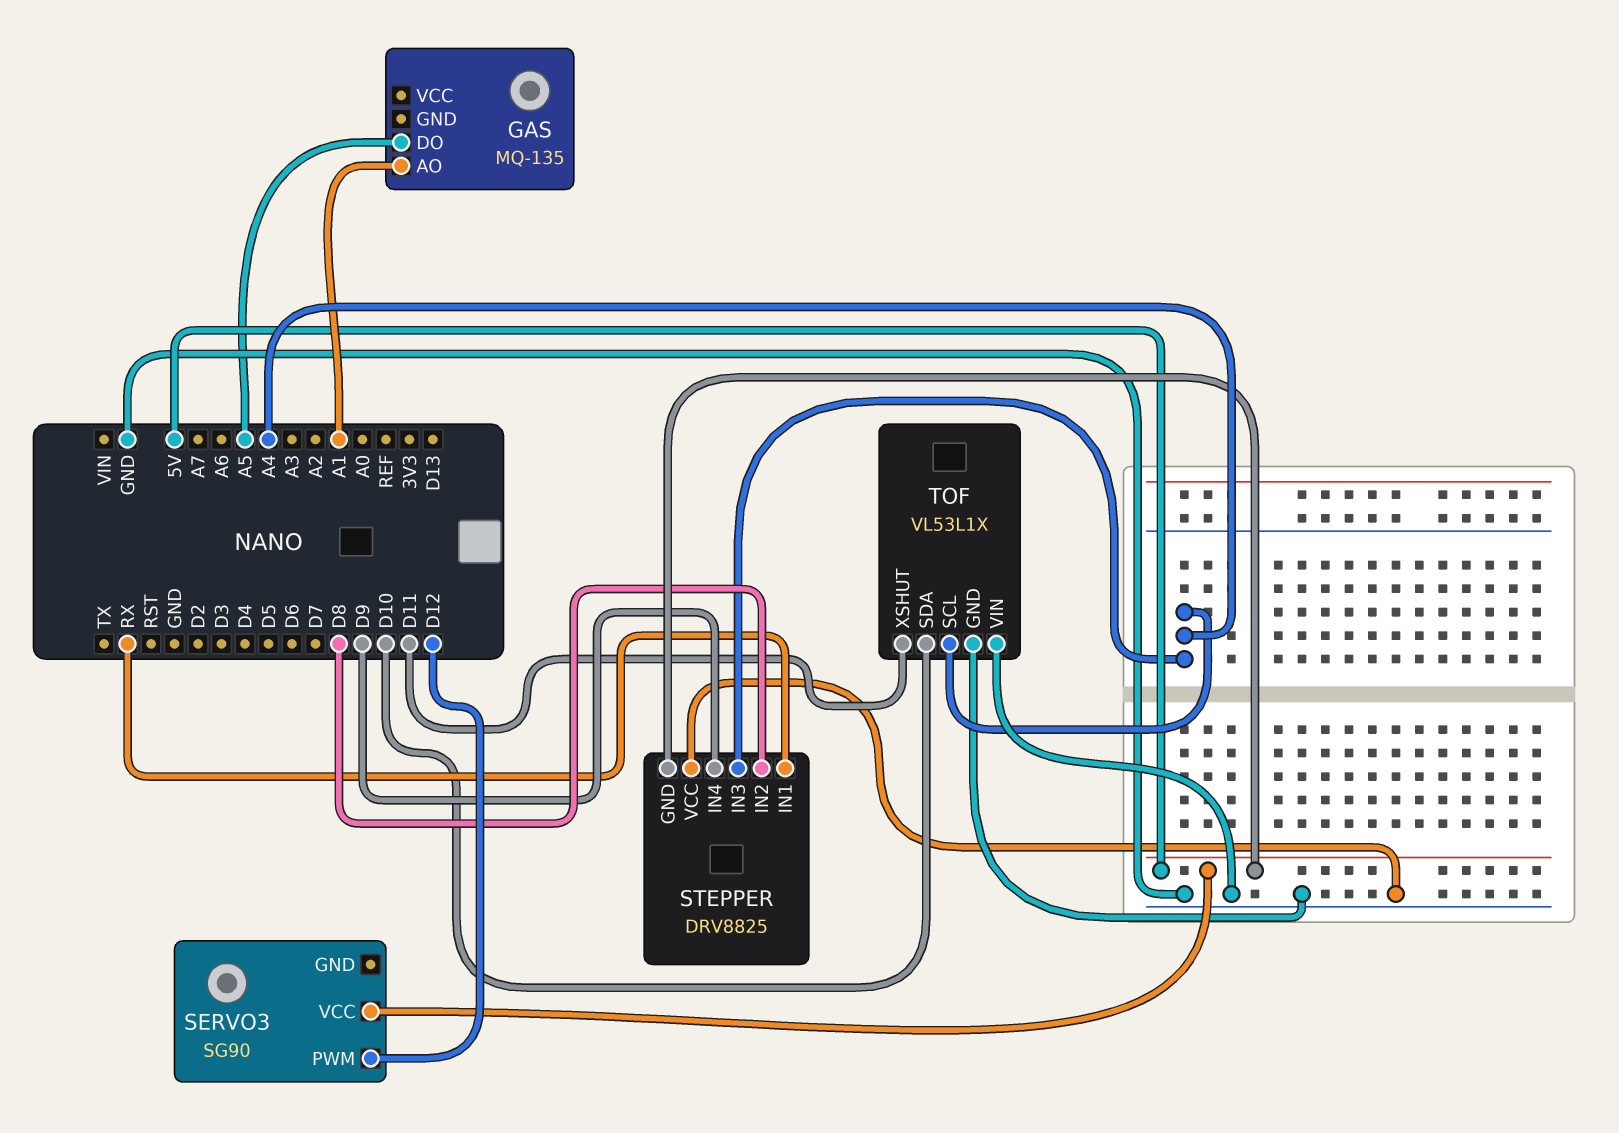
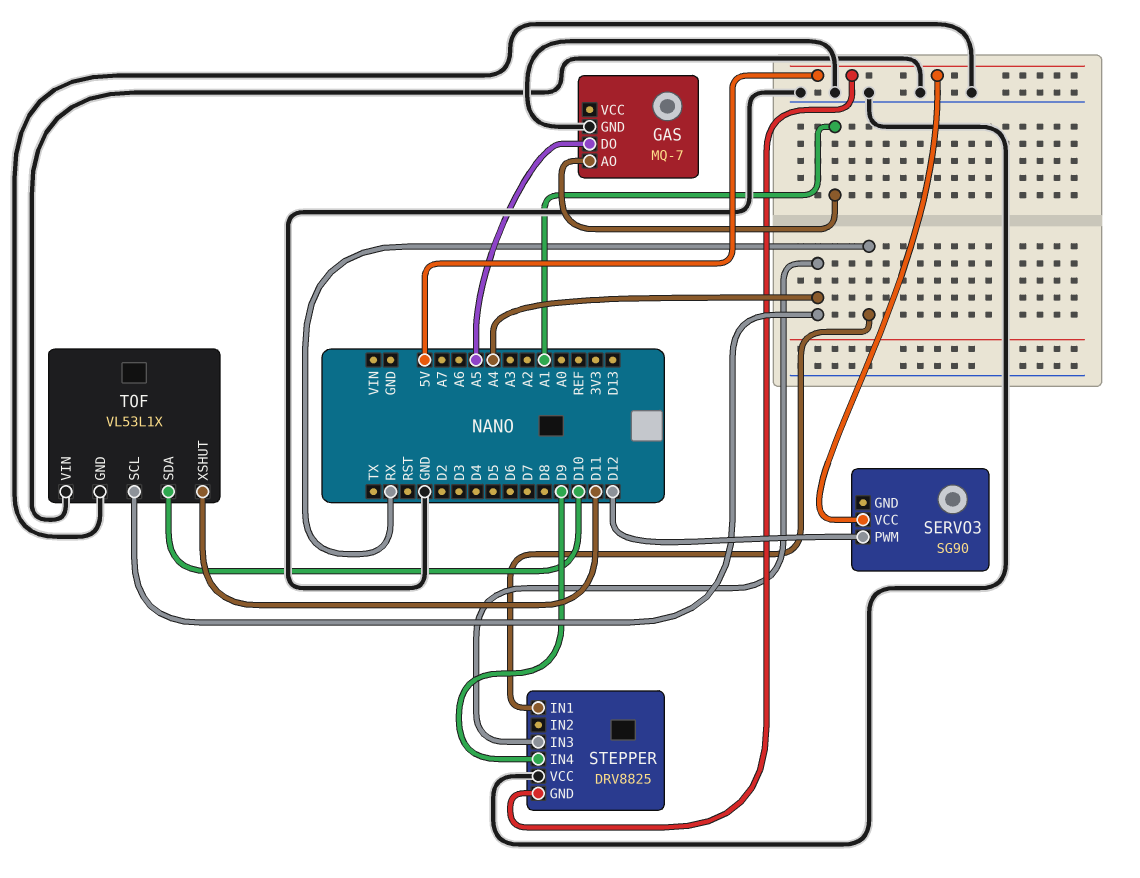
GAS: MQ-135 -> MQ-7
GAS pin GND: none -> GND
STEPPER pin IN2: D8 -> none

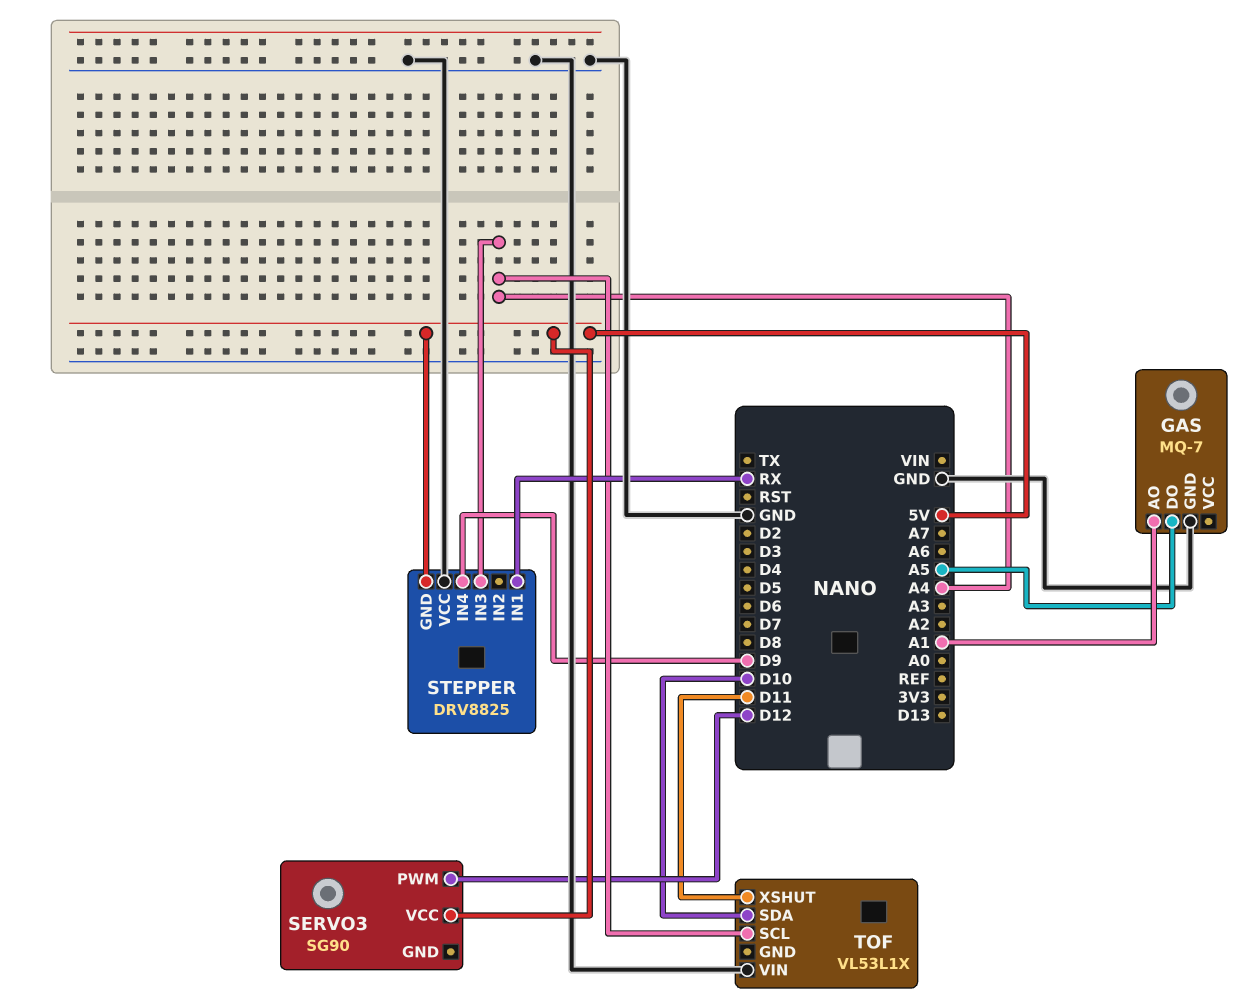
TOF pin GND: GND -> none

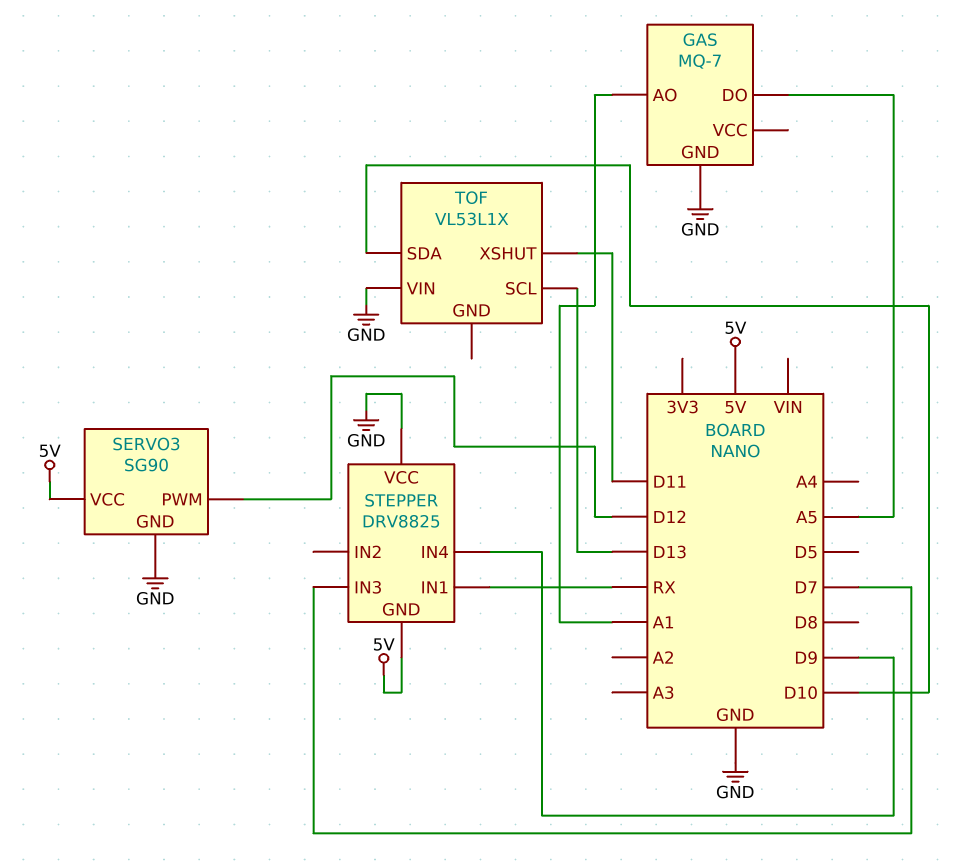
SERVO3 pin GND: none -> GND
STEPPER pin IN3: A4 -> D7
TOF pin SCL: A4 -> D13

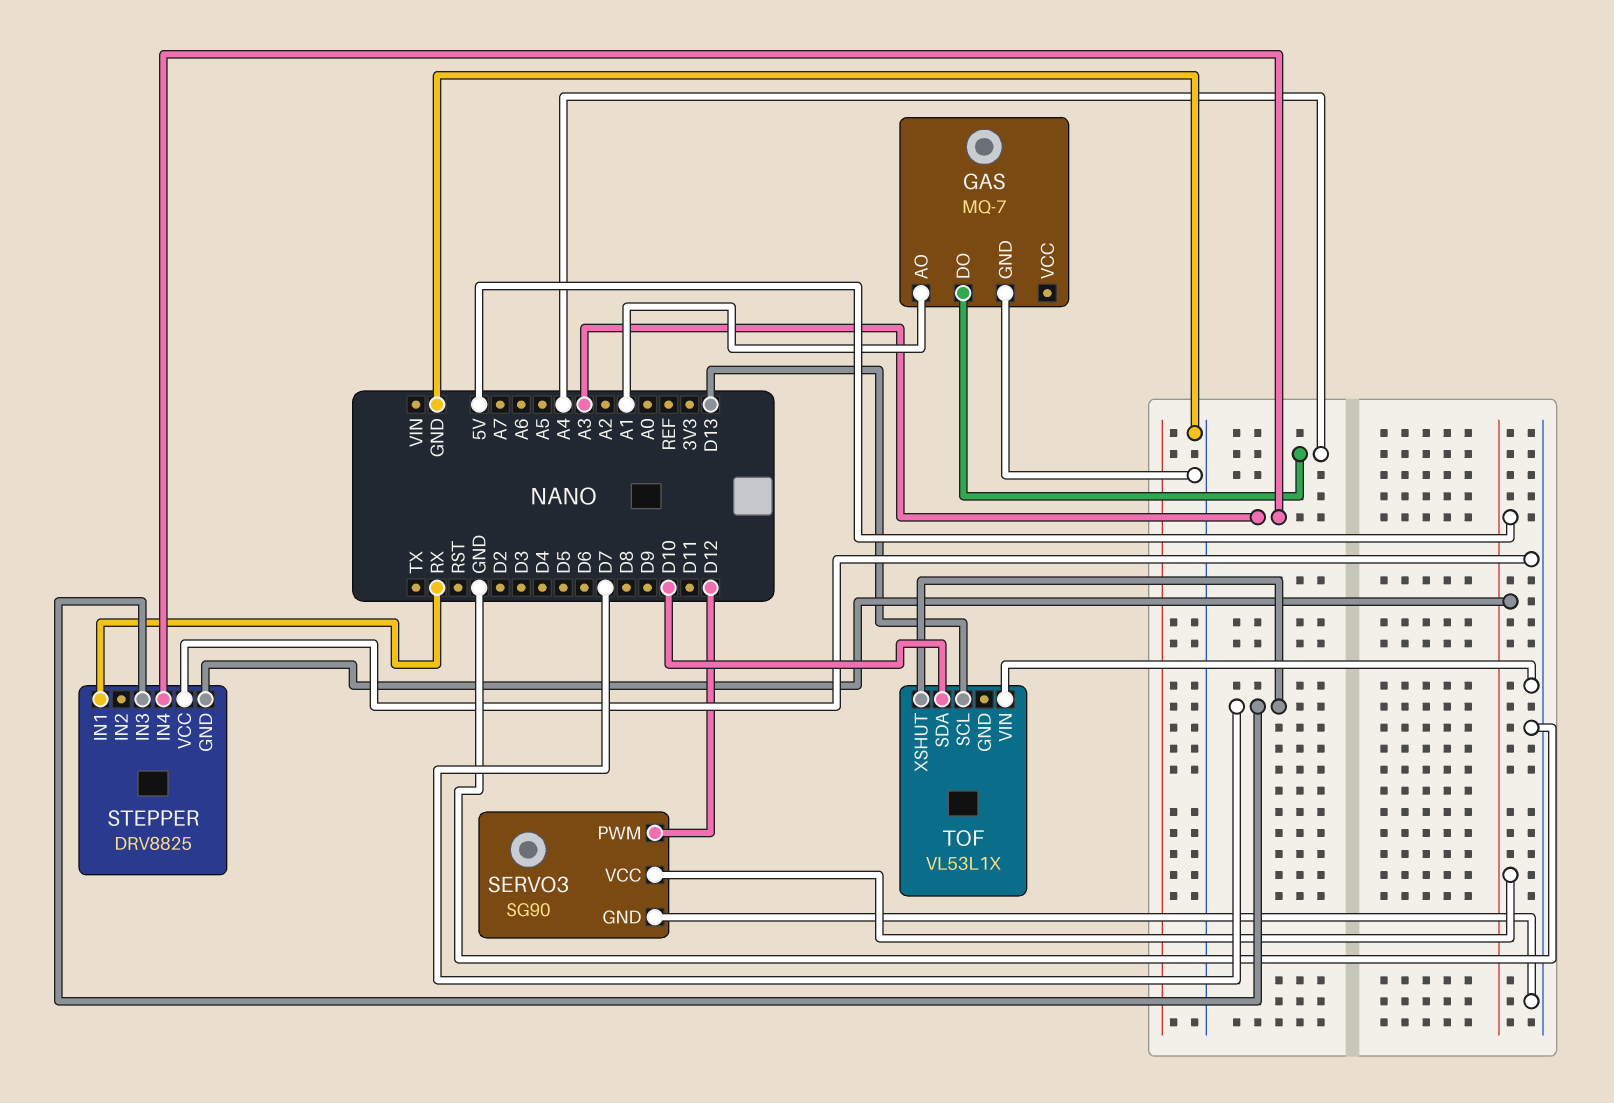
GAS pin DO: A5 -> A4
STEPPER pin IN4: D9 -> A3
TOF pin XSHUT: D11 -> D7

